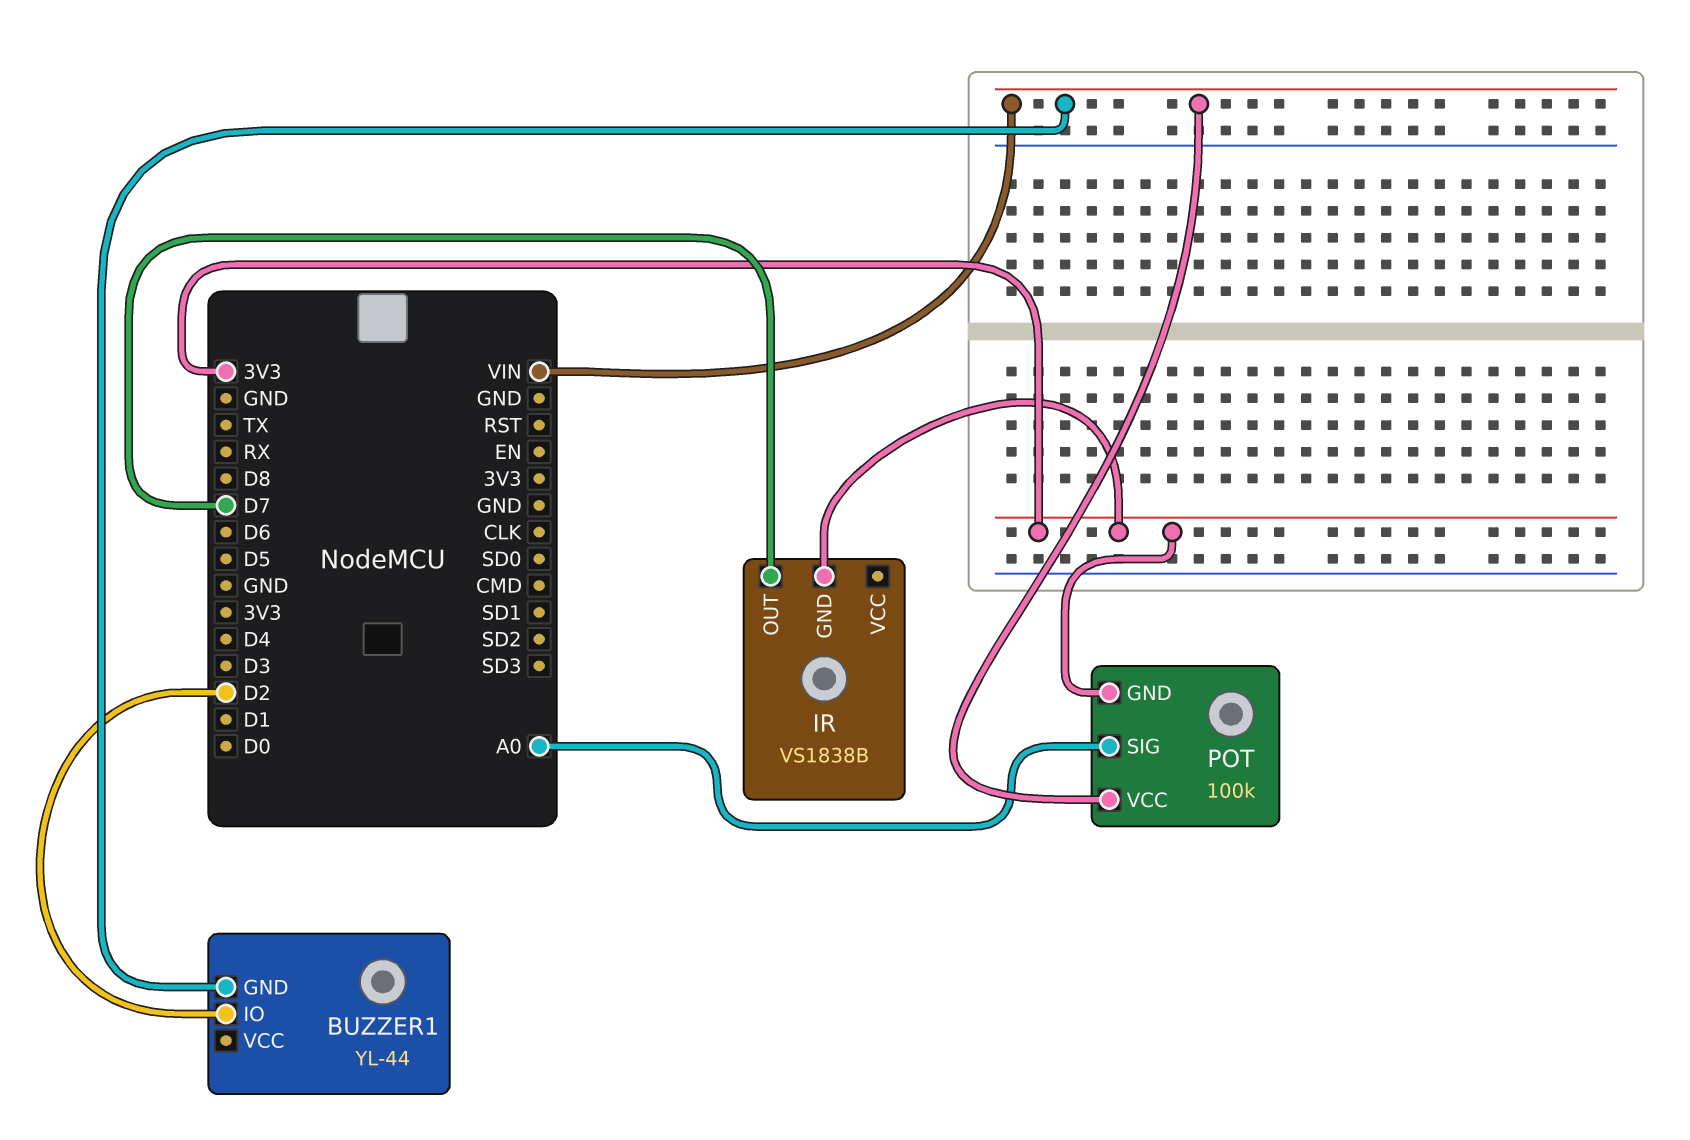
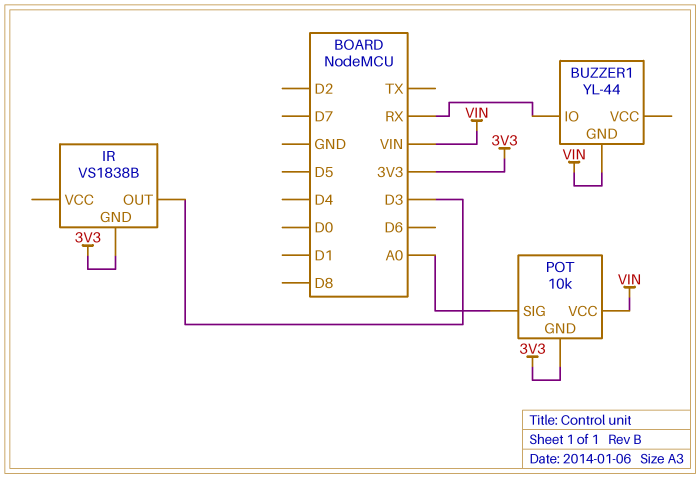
BUZZER1 pin IO: D2 -> RX
IR pin OUT: D7 -> D3
POT: 100k -> 10k

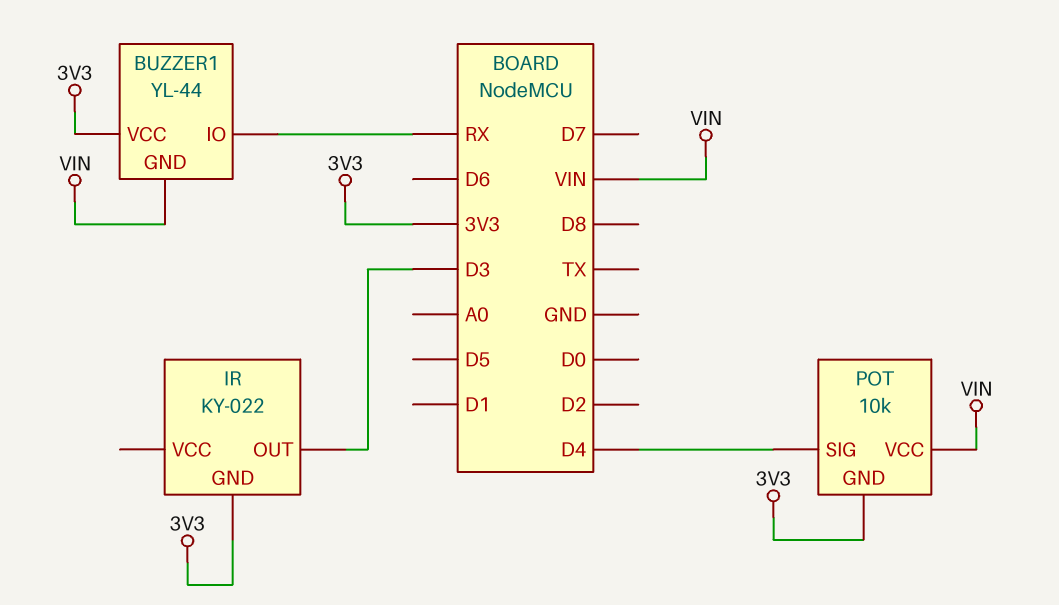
BUZZER1 pin VCC: none -> 3V3
IR: VS1838B -> KY-022
POT pin SIG: A0 -> D4

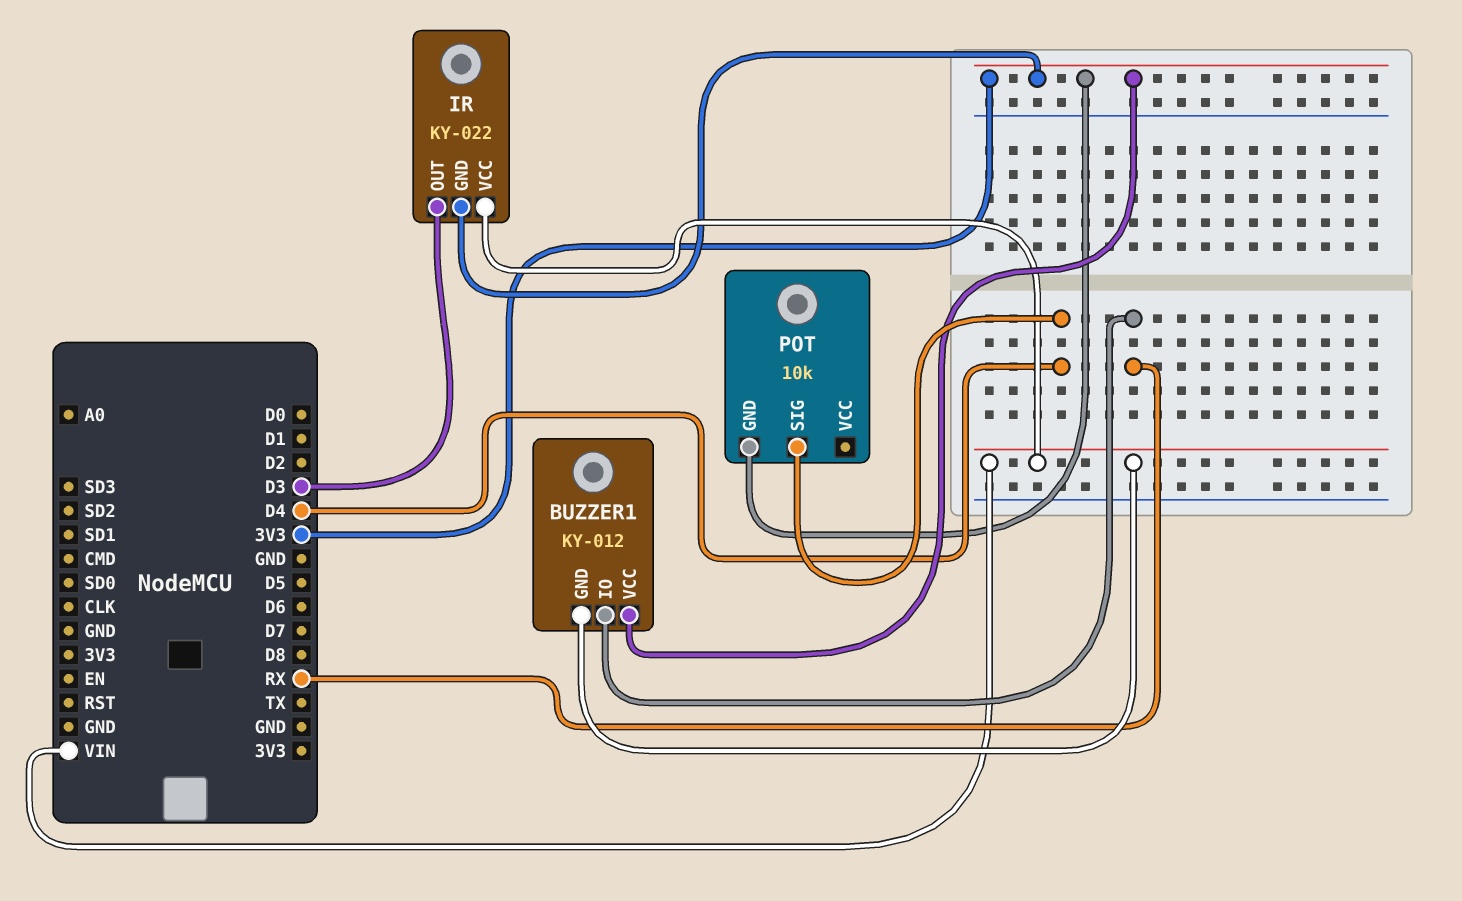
BUZZER1: YL-44 -> KY-012
IR pin VCC: none -> VIN
POT pin VCC: VIN -> none

